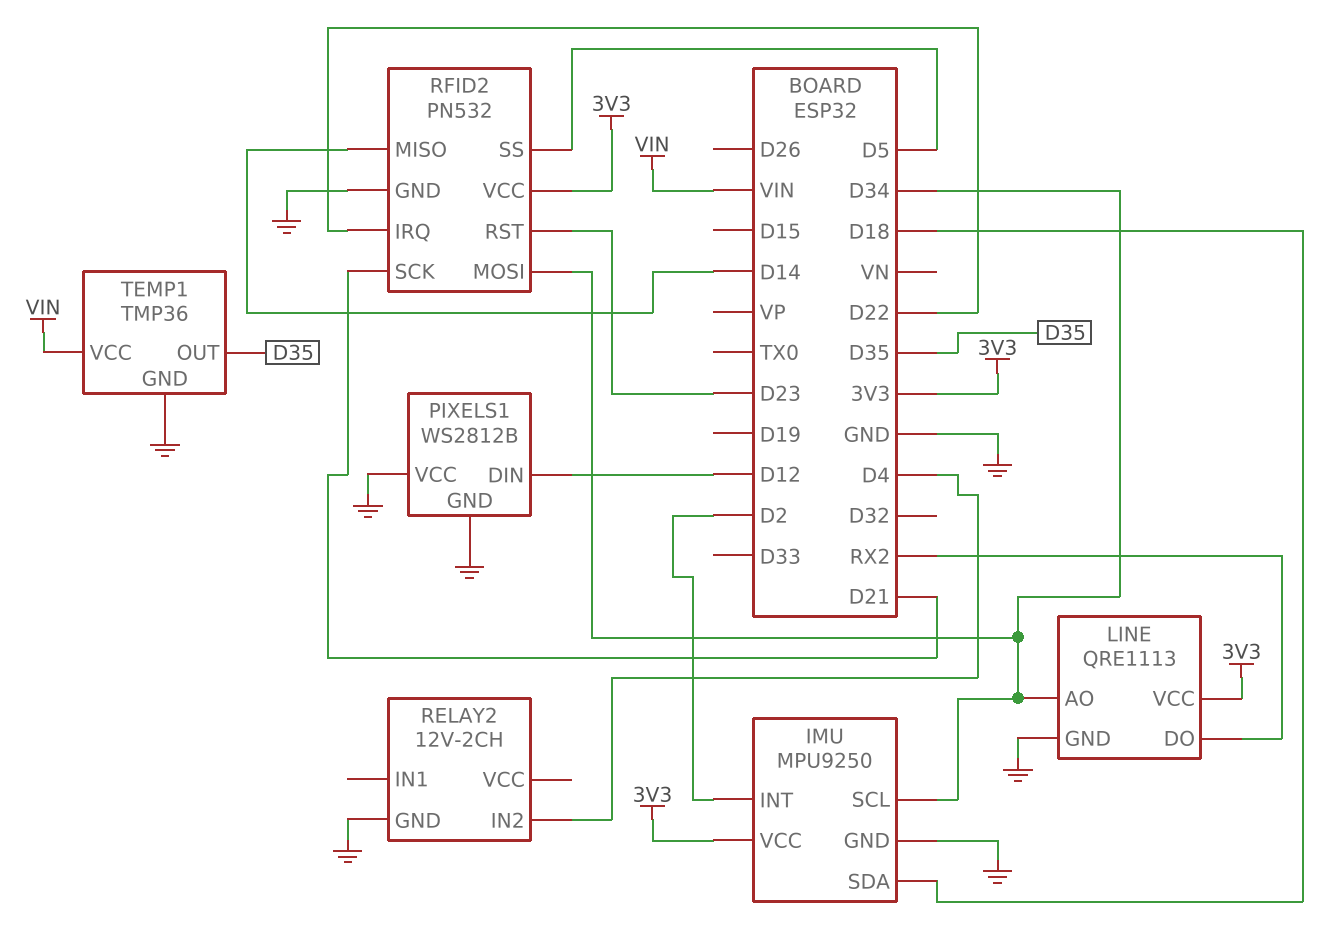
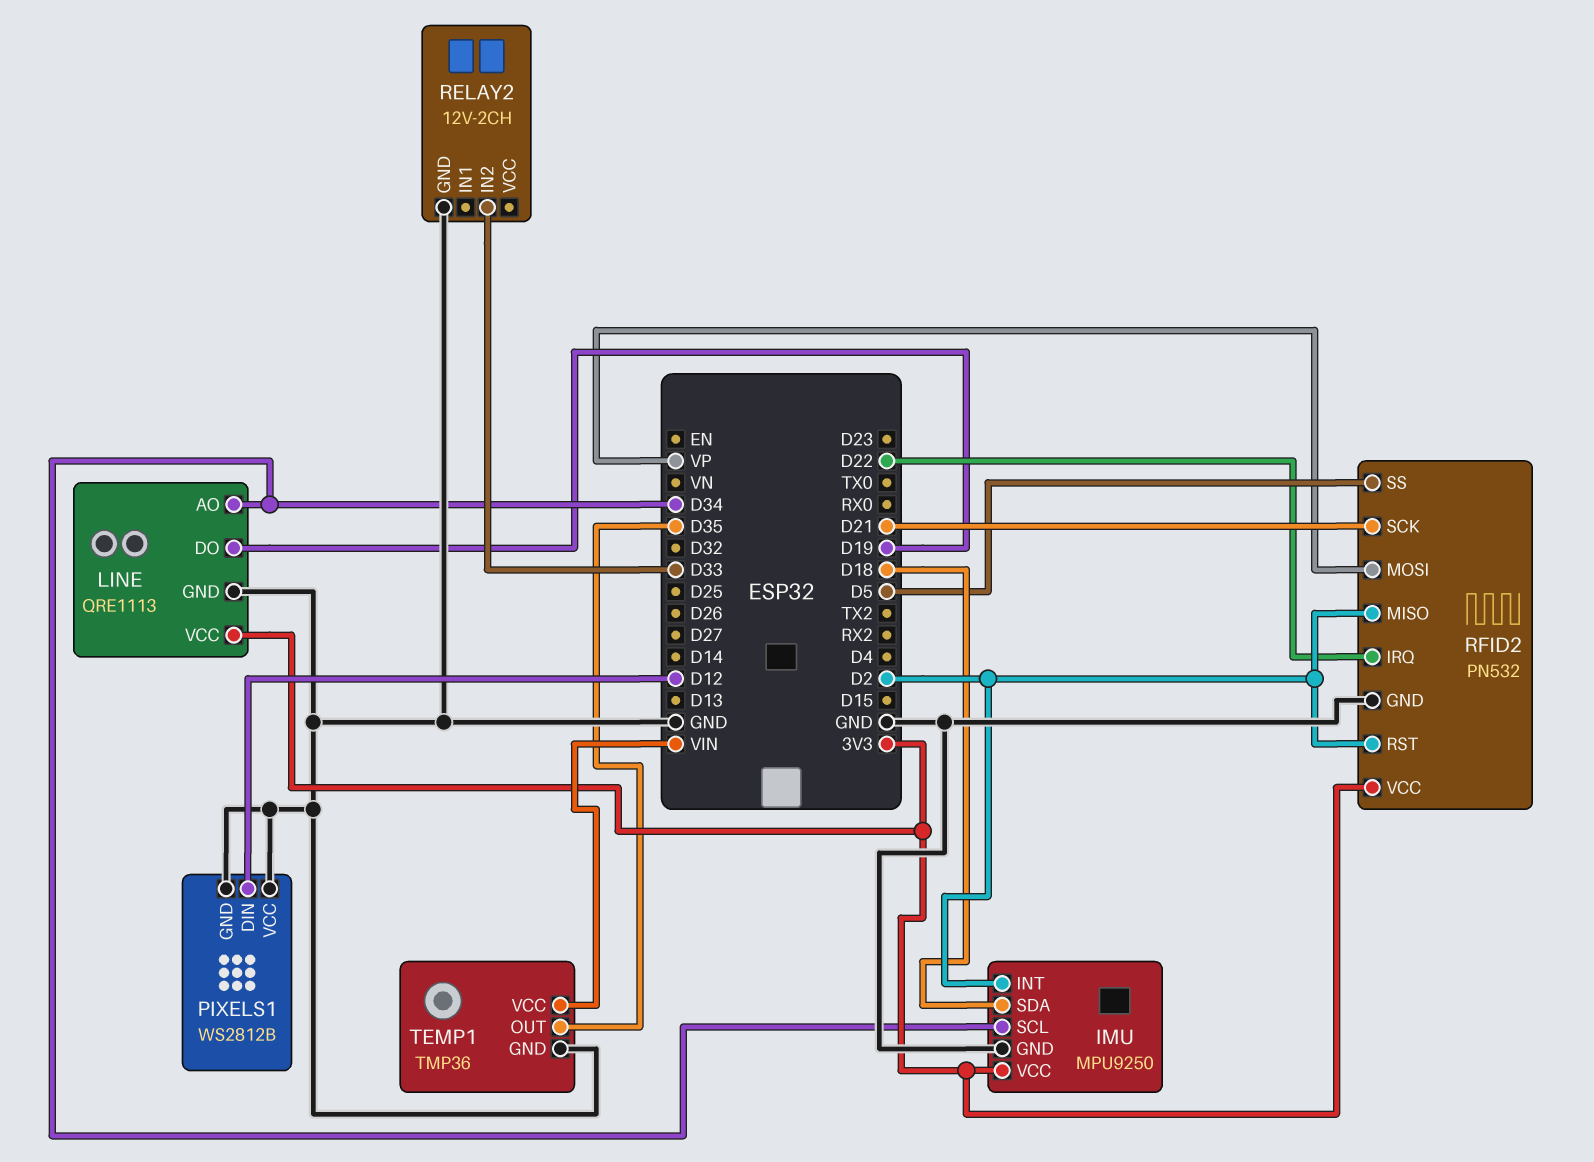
LINE pin DO: RX2 -> D19
RELAY2 pin IN2: D4 -> D33
RFID2 pin MISO: D14 -> D2
RFID2 pin MOSI: D34 -> VP
RFID2 pin RST: D23 -> D2

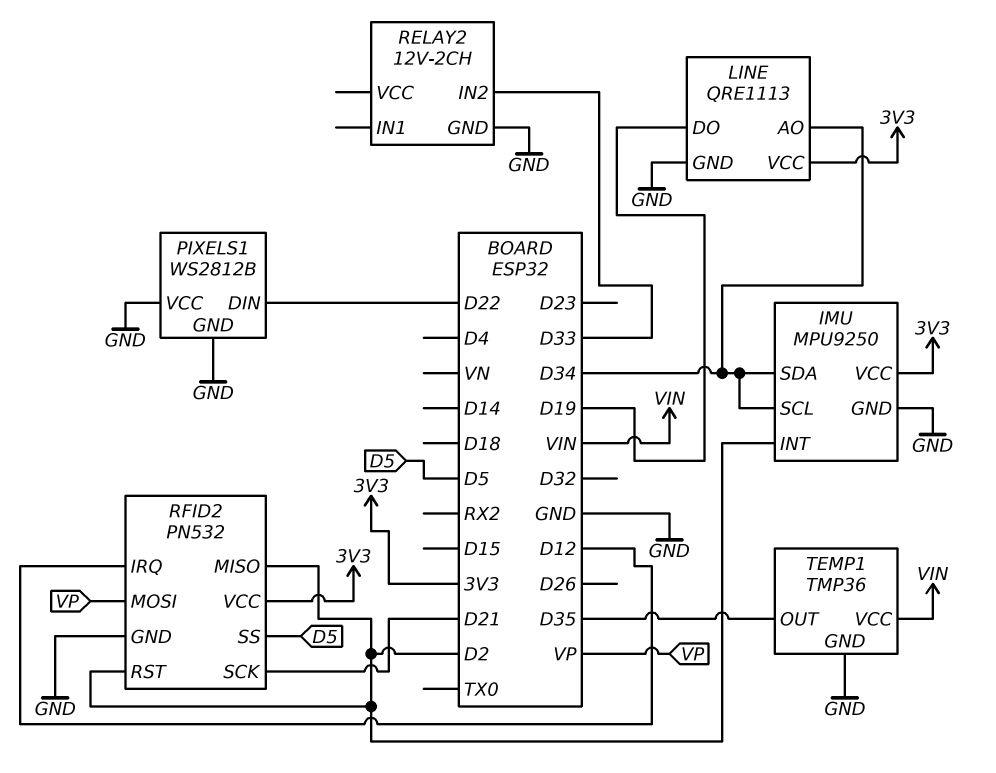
IMU pin SDA: D18 -> D34
PIXELS1 pin DIN: D12 -> D22
RFID2 pin IRQ: D22 -> D12

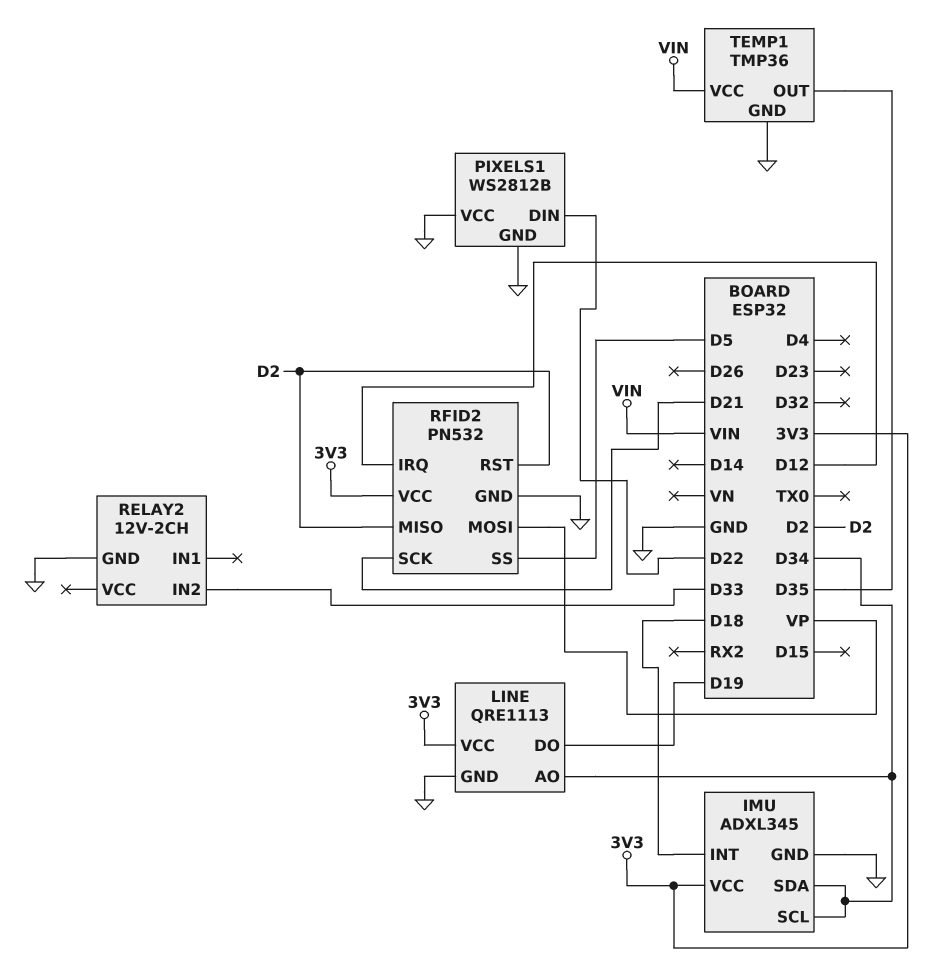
IMU: MPU9250 -> ADXL345
IMU pin INT: D2 -> D18

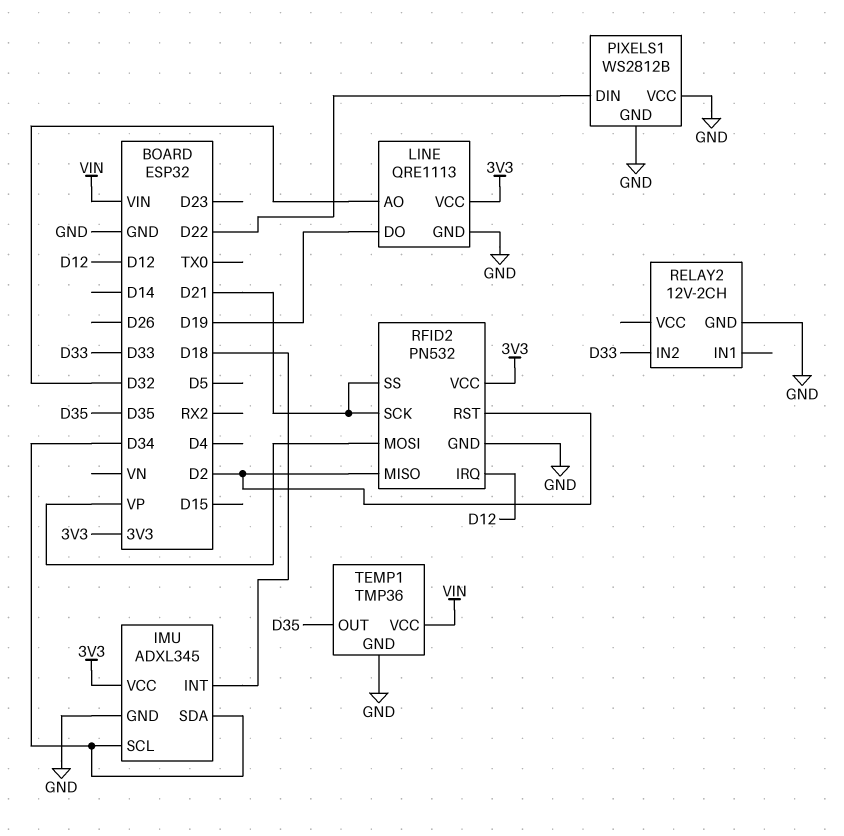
LINE pin AO: D34 -> D32
RFID2 pin SS: D5 -> D21

